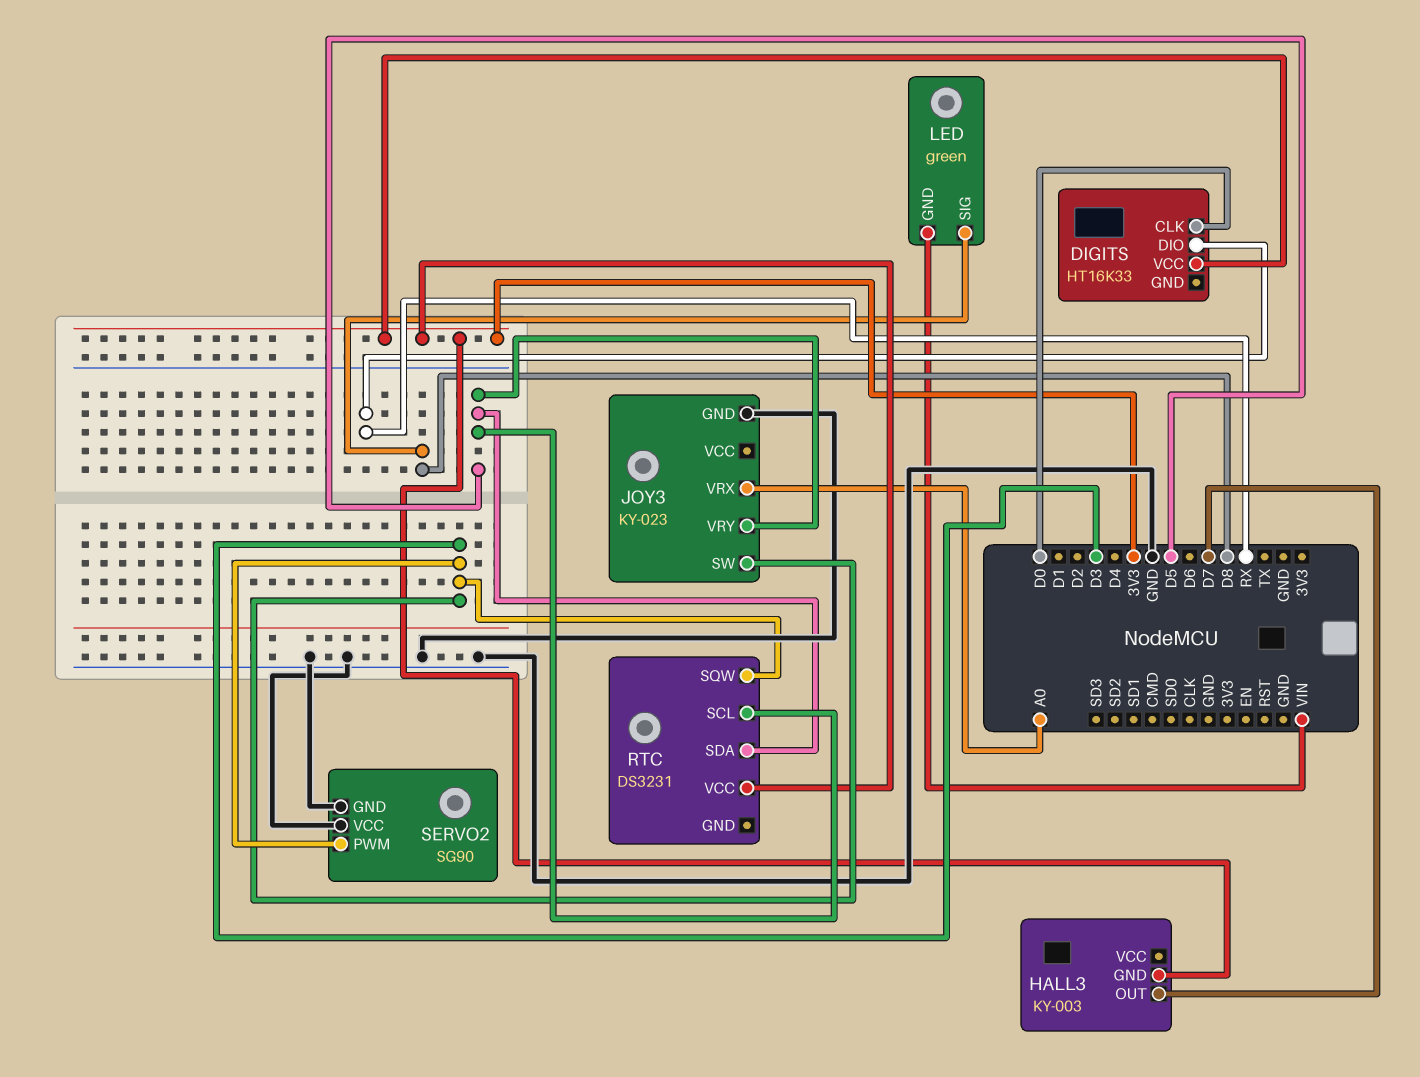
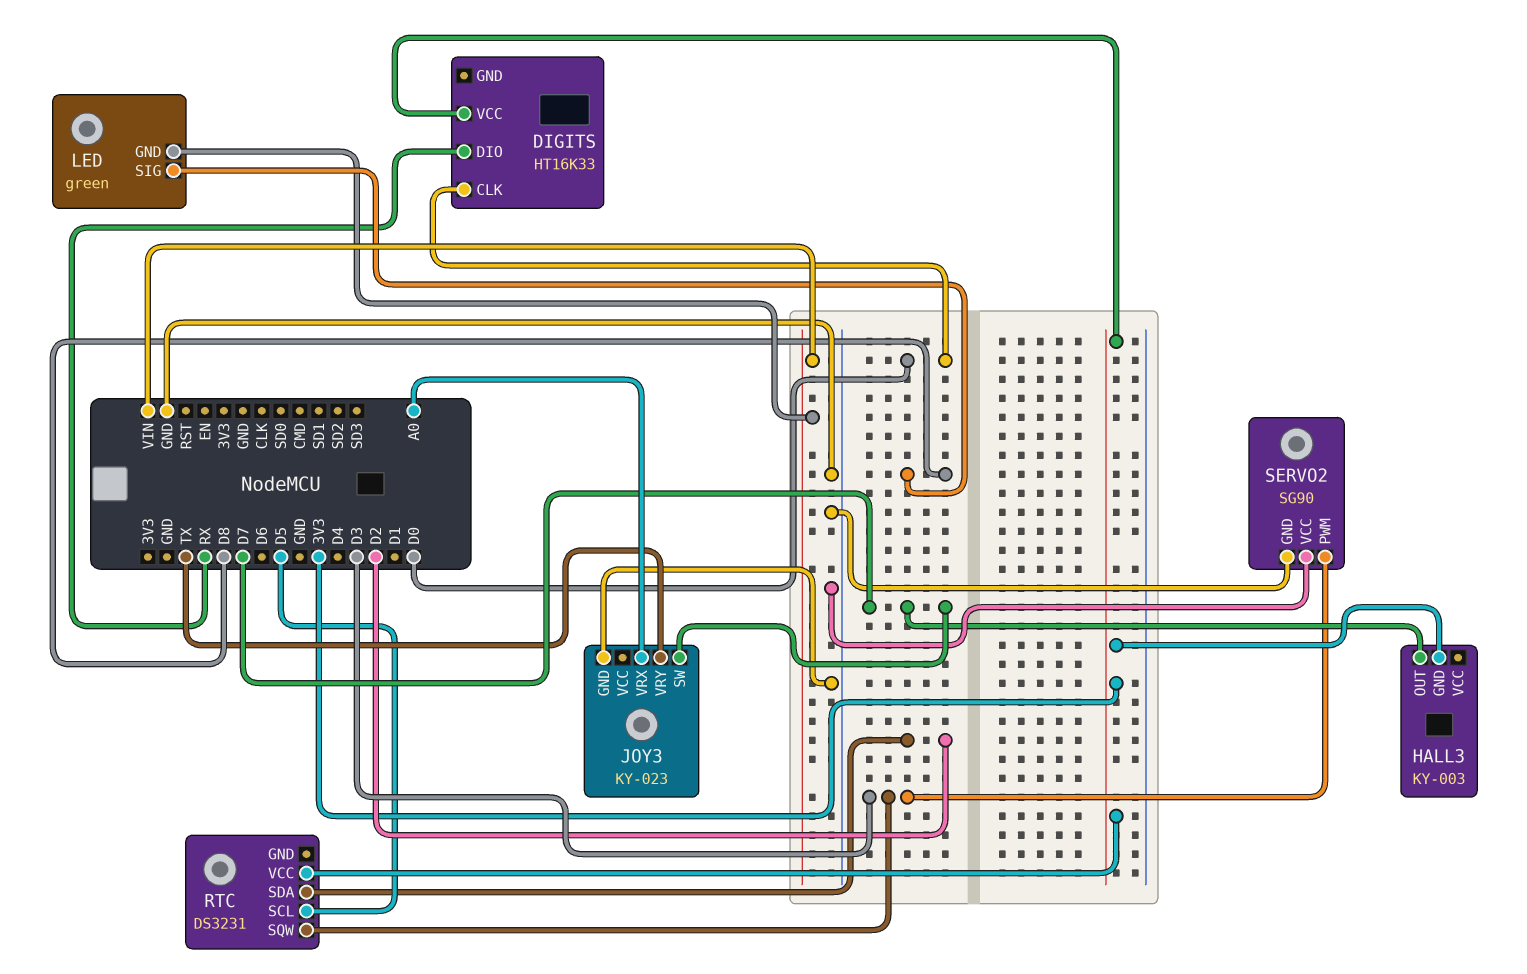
JOY3 pin SW: D3 -> D7
JOY3 pin VRY: D5 -> TX
RTC pin SDA: D5 -> D2

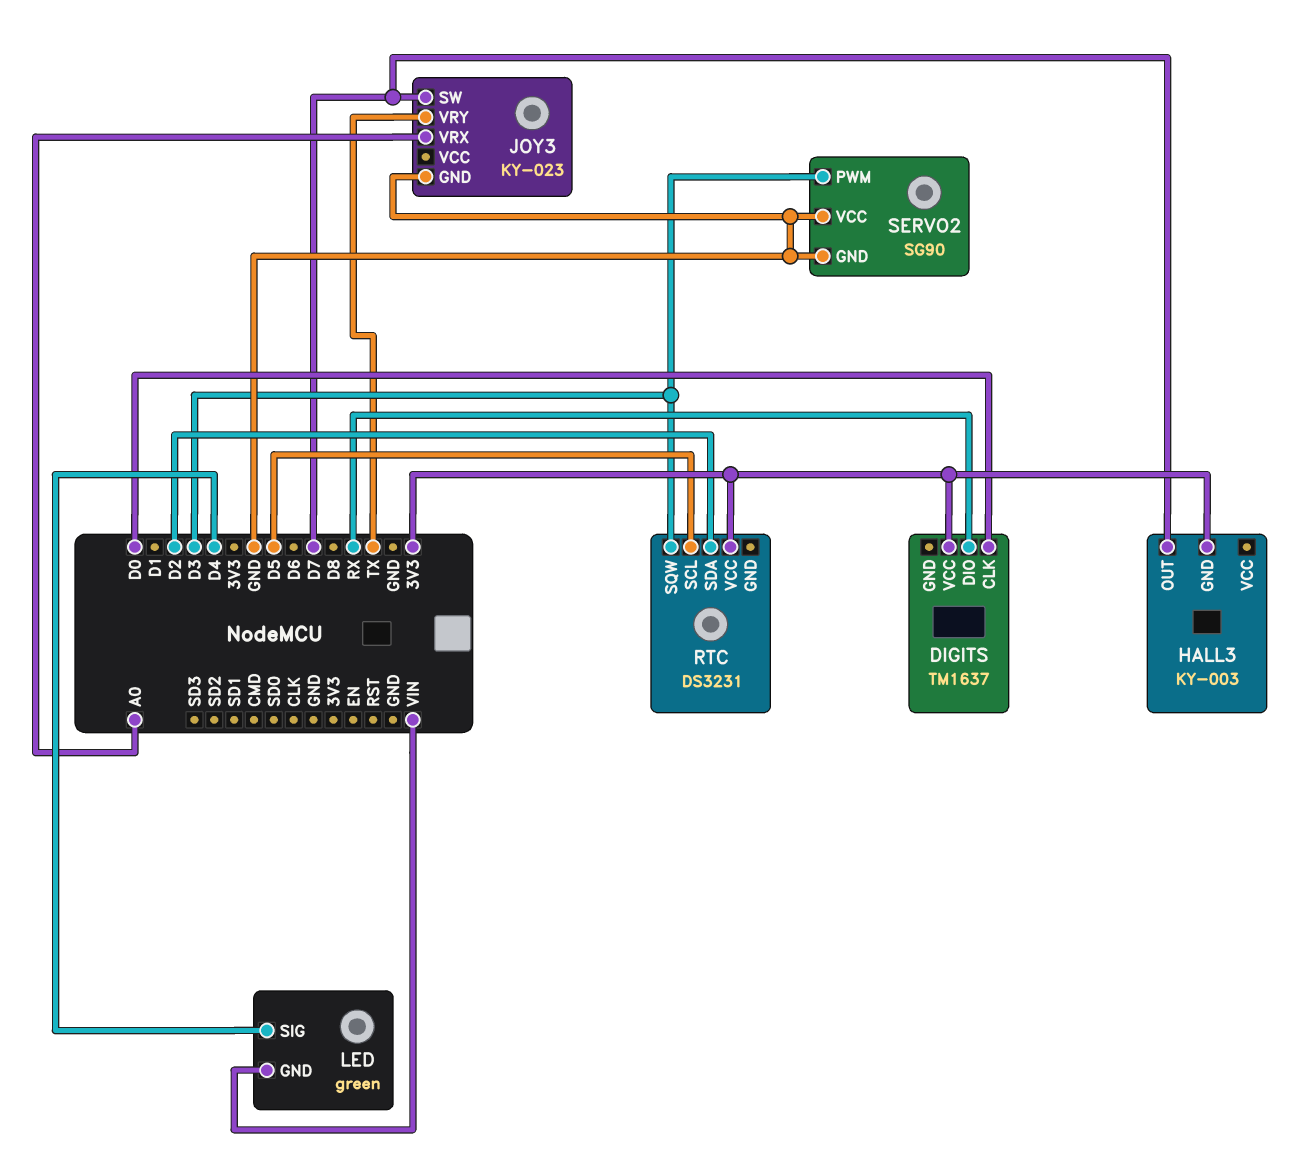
DIGITS: HT16K33 -> TM1637
LED pin SIG: D8 -> D4

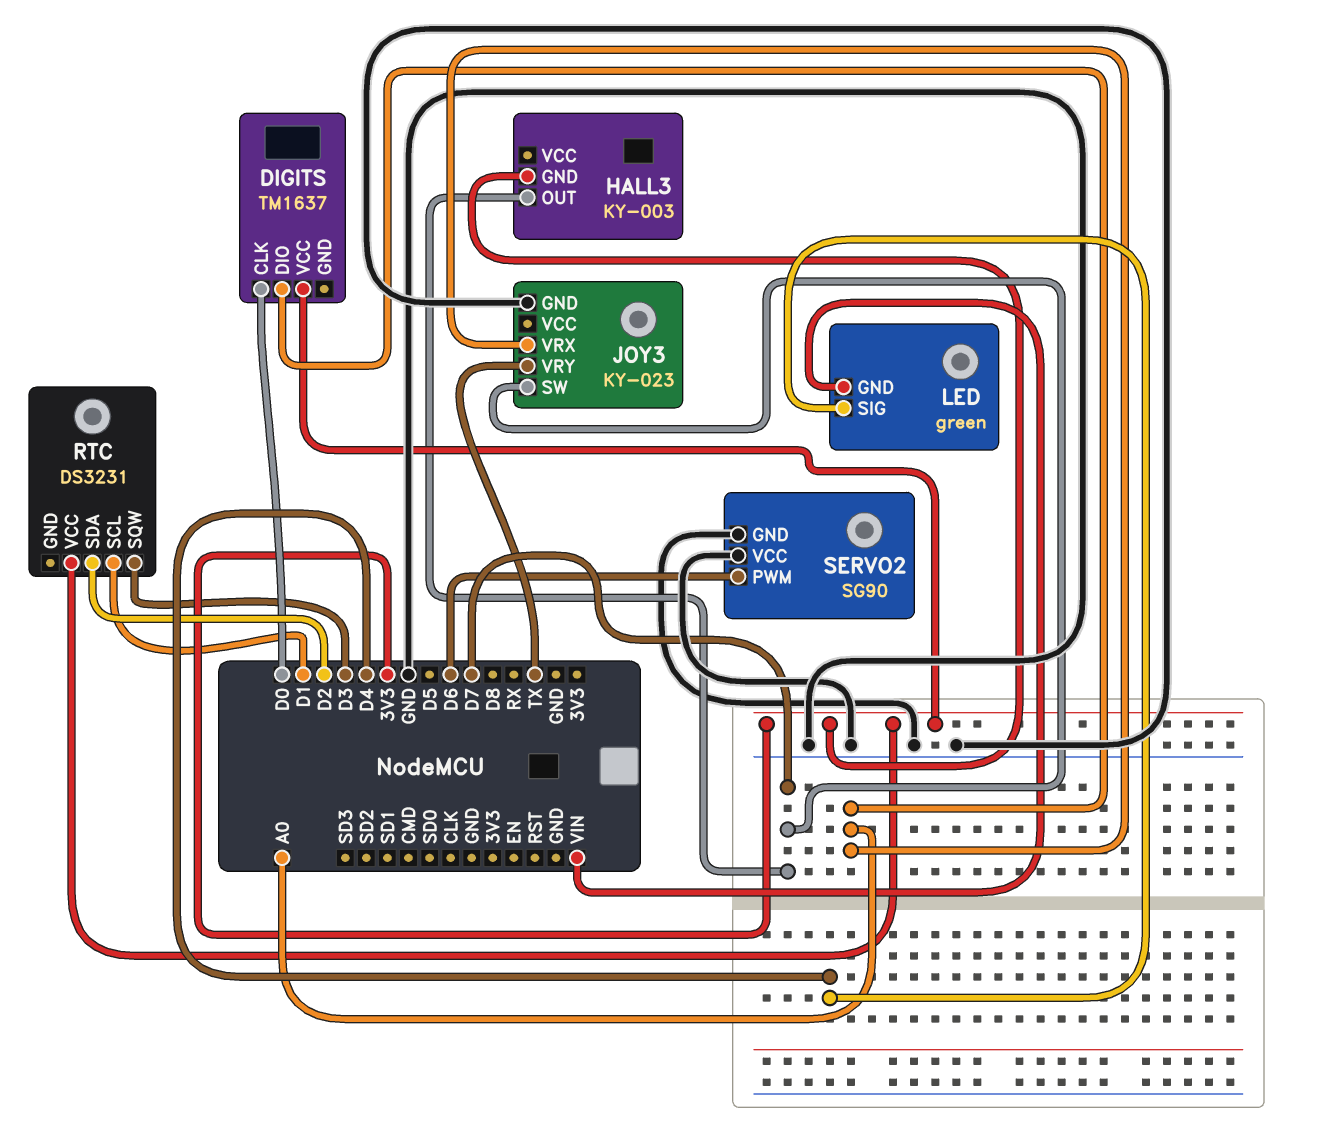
DIGITS pin DIO: RX -> A0
RTC pin SCL: D5 -> D1
SERVO2 pin PWM: D3 -> D6

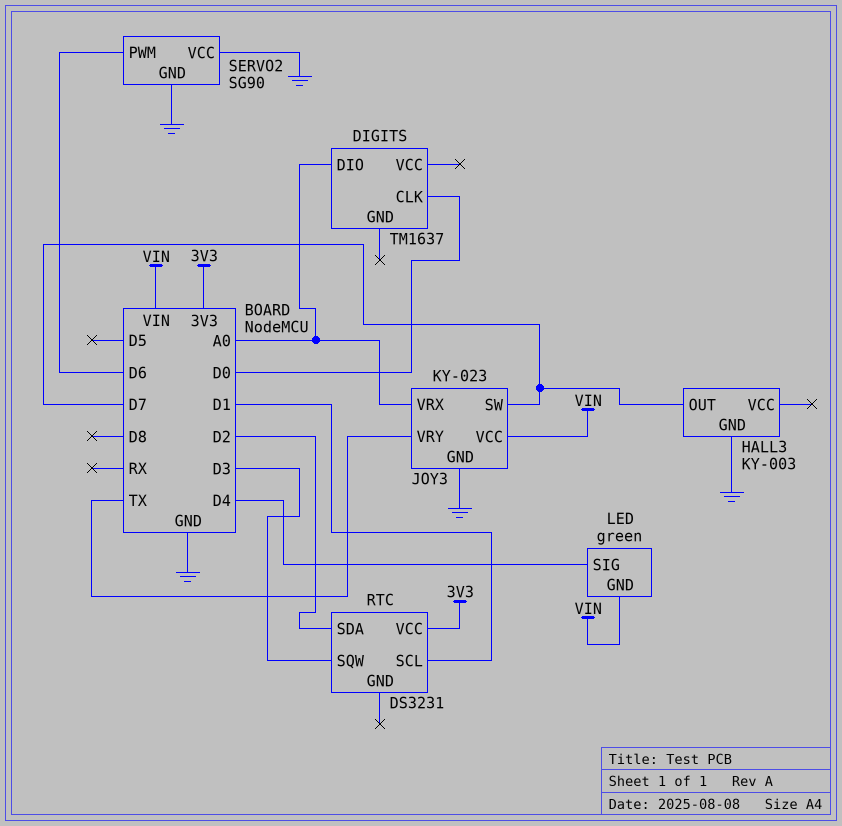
DIGITS pin VCC: 3V3 -> none
HALL3 pin GND: 3V3 -> GND
JOY3 pin VCC: none -> VIN

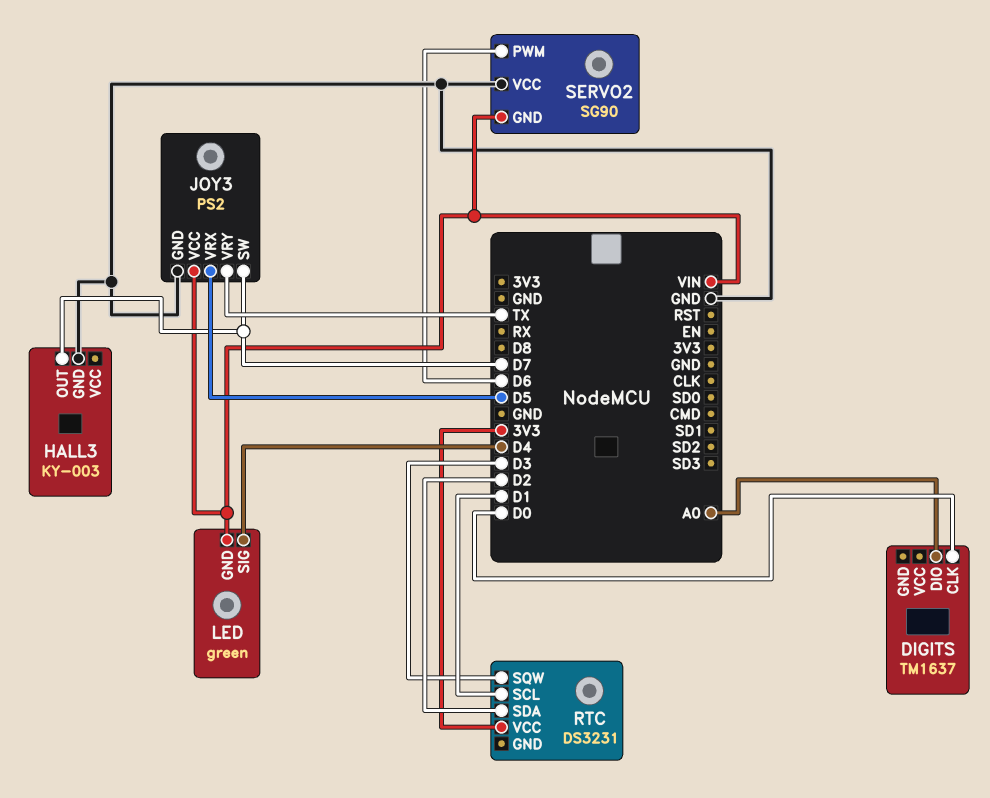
JOY3: KY-023 -> PS2
JOY3 pin VRX: A0 -> D5
SERVO2 pin GND: GND -> VIN

